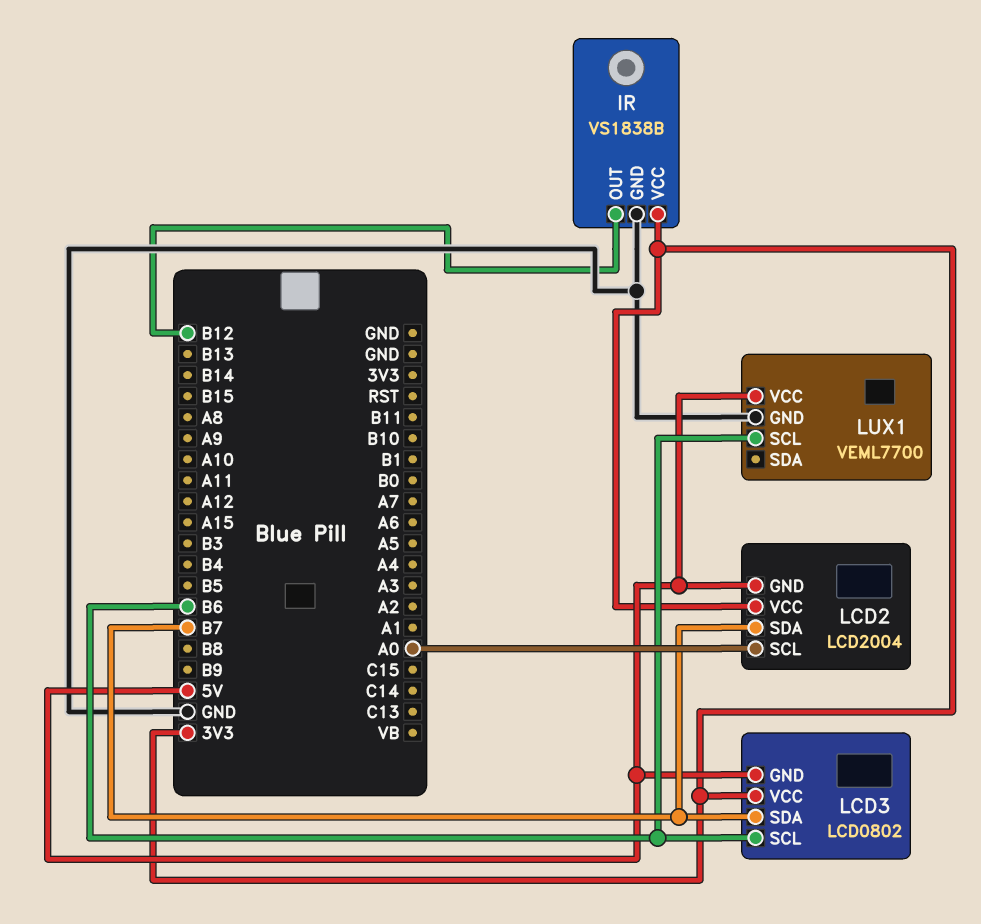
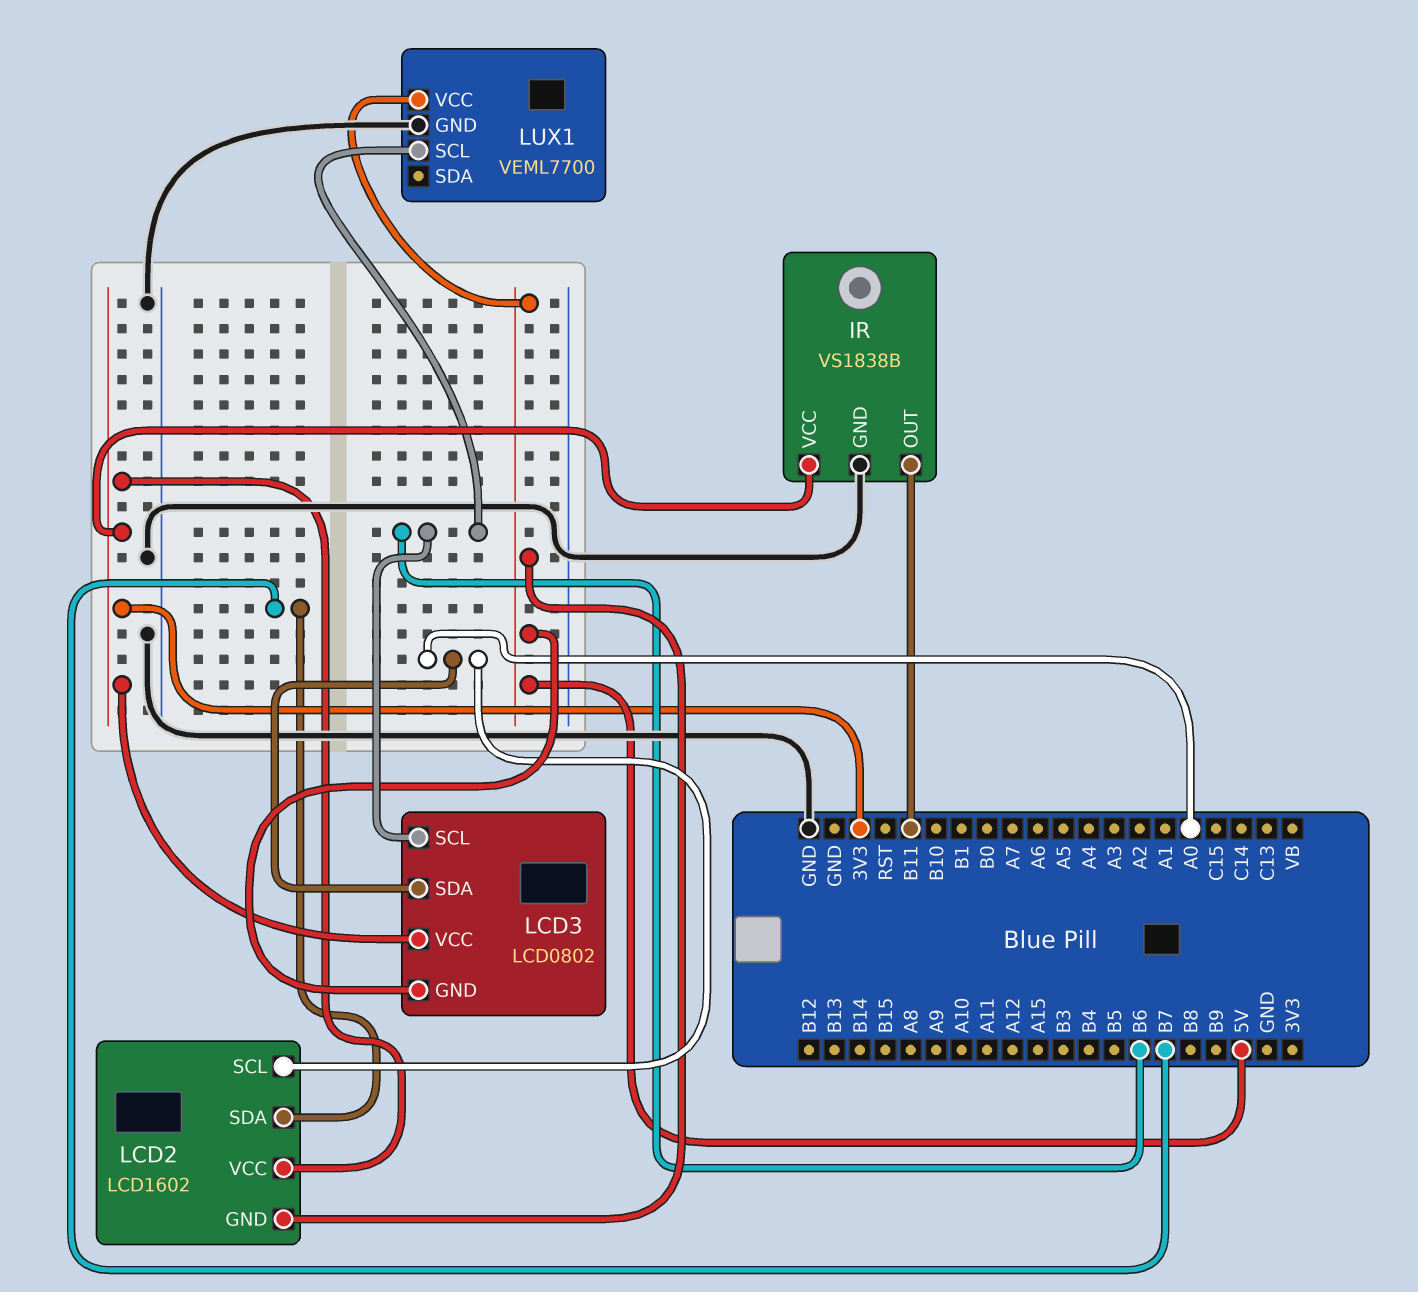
IR pin OUT: B12 -> B11
LCD2: LCD2004 -> LCD1602
LCD3 pin SDA: B7 -> A0

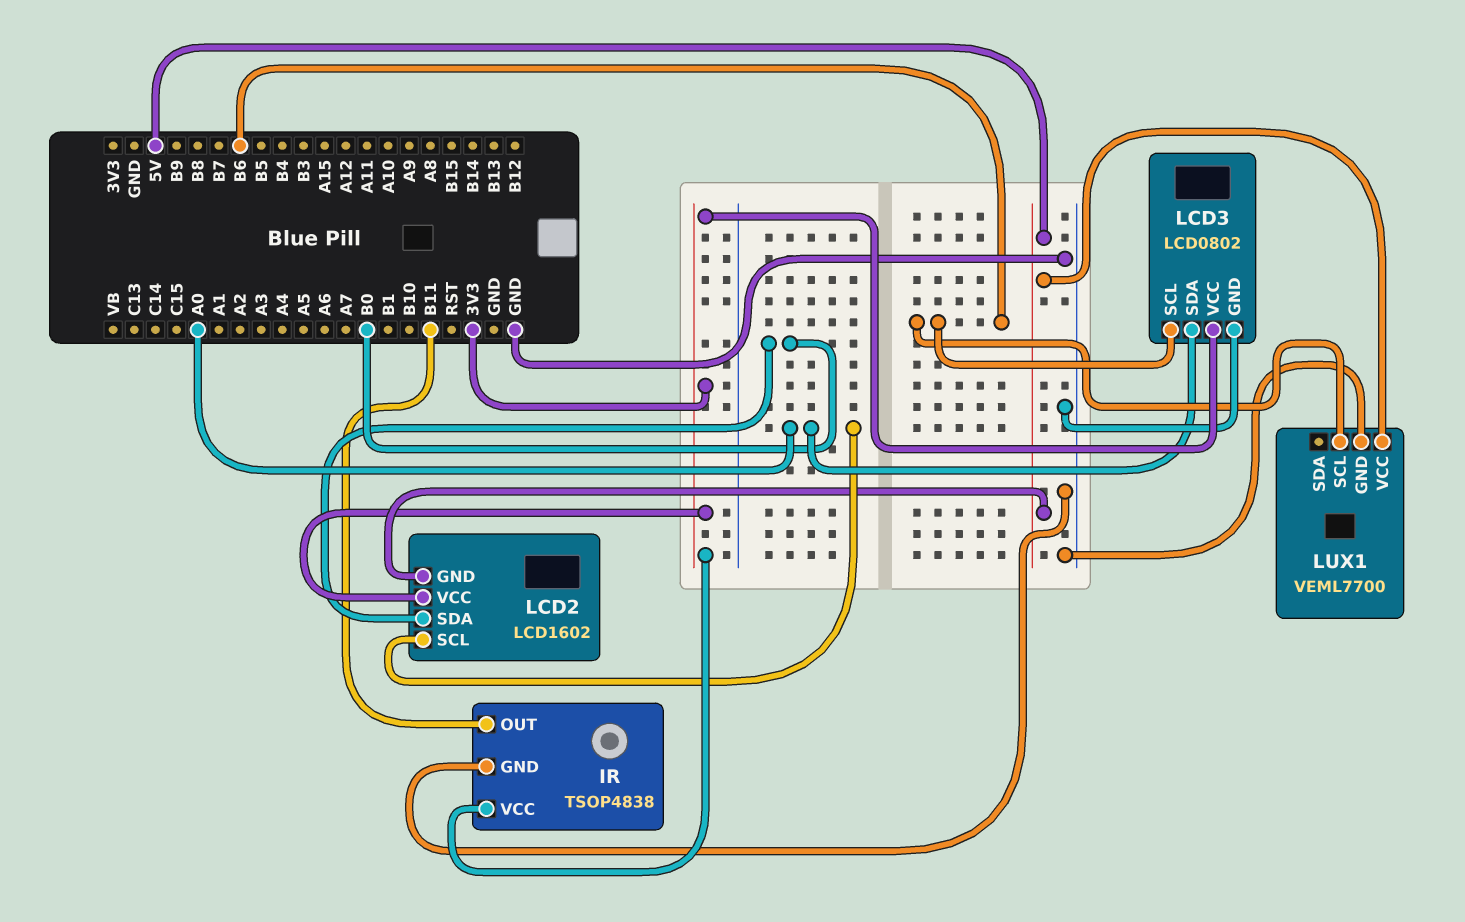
IR: VS1838B -> TSOP4838
LCD2 pin SDA: B7 -> B0
LCD3 pin GND: 5V -> GND

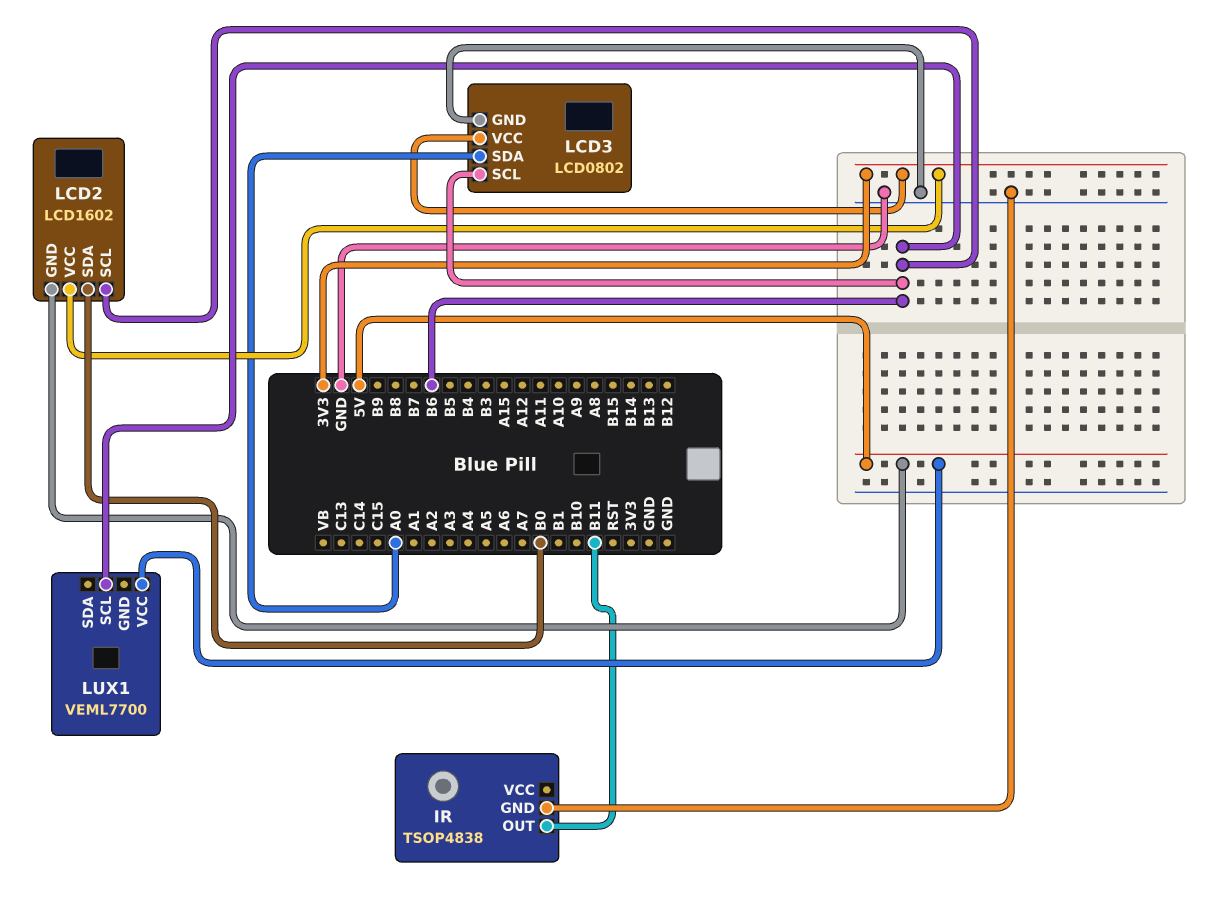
IR pin VCC: 3V3 -> none
LCD2 pin SCL: A0 -> B6
LUX1 pin GND: GND -> none

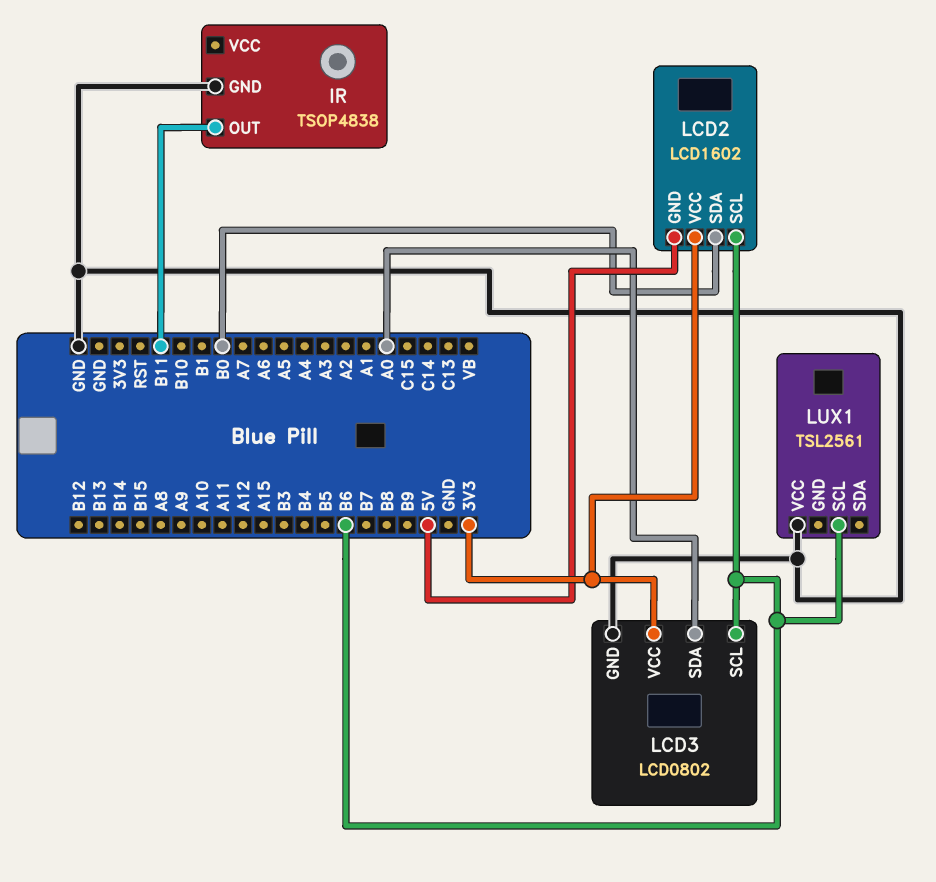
LUX1: VEML7700 -> TSL2561
LUX1 pin VCC: 5V -> GND

